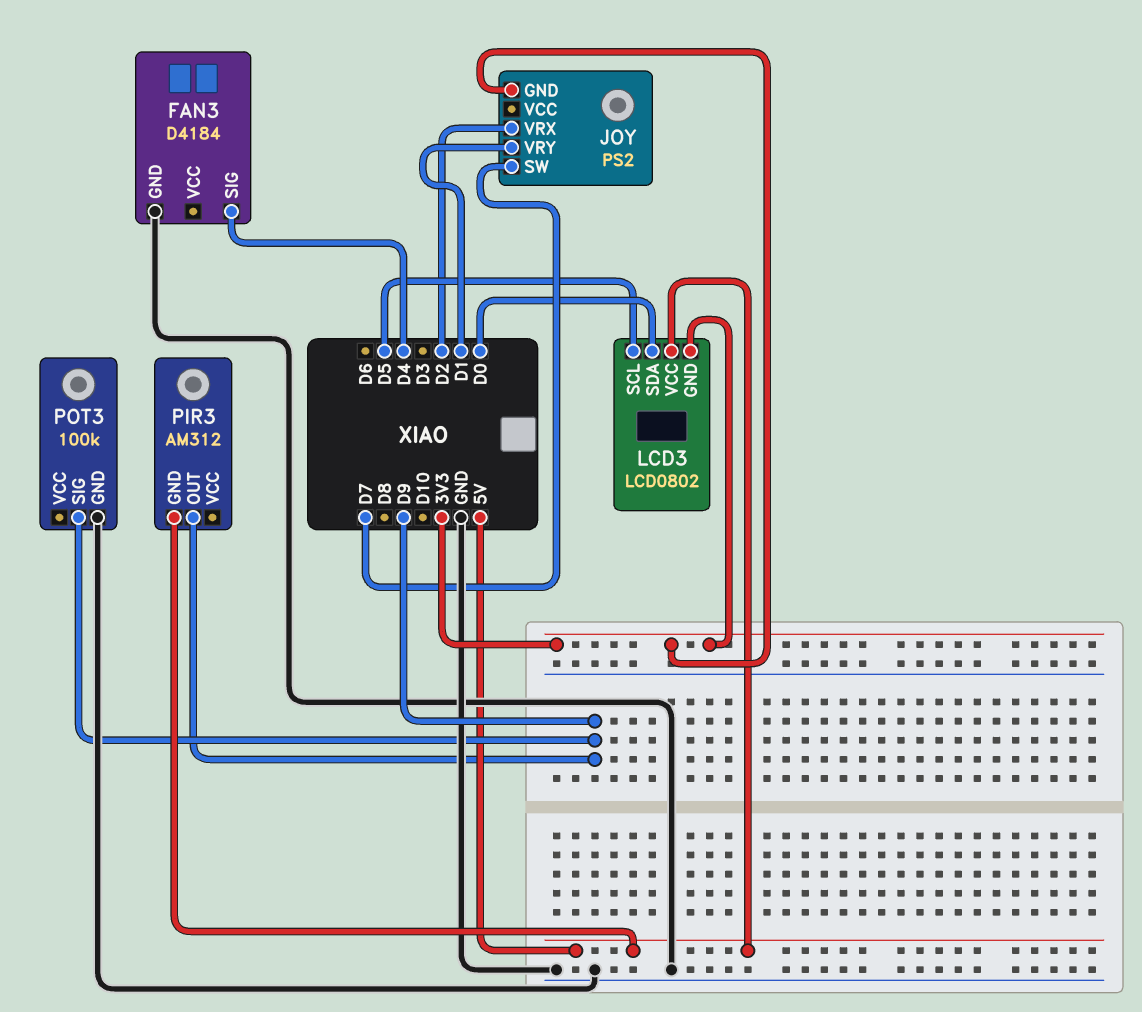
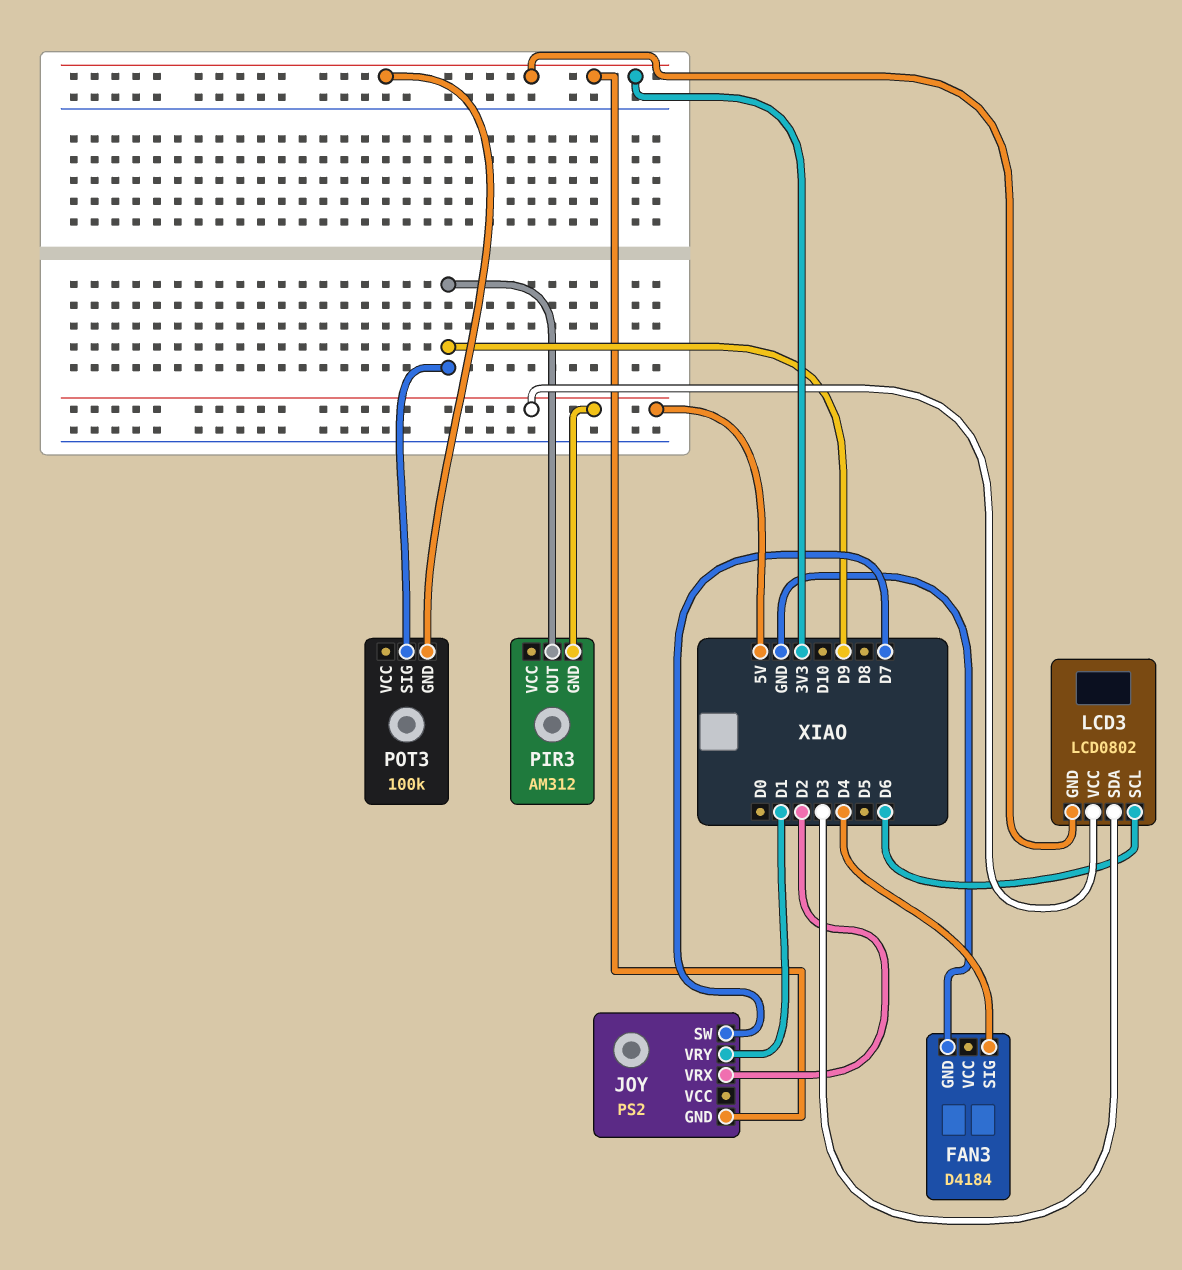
LCD3 pin SCL: D5 -> D6
LCD3 pin SDA: D0 -> D3
POT3 pin GND: GND -> 3V3

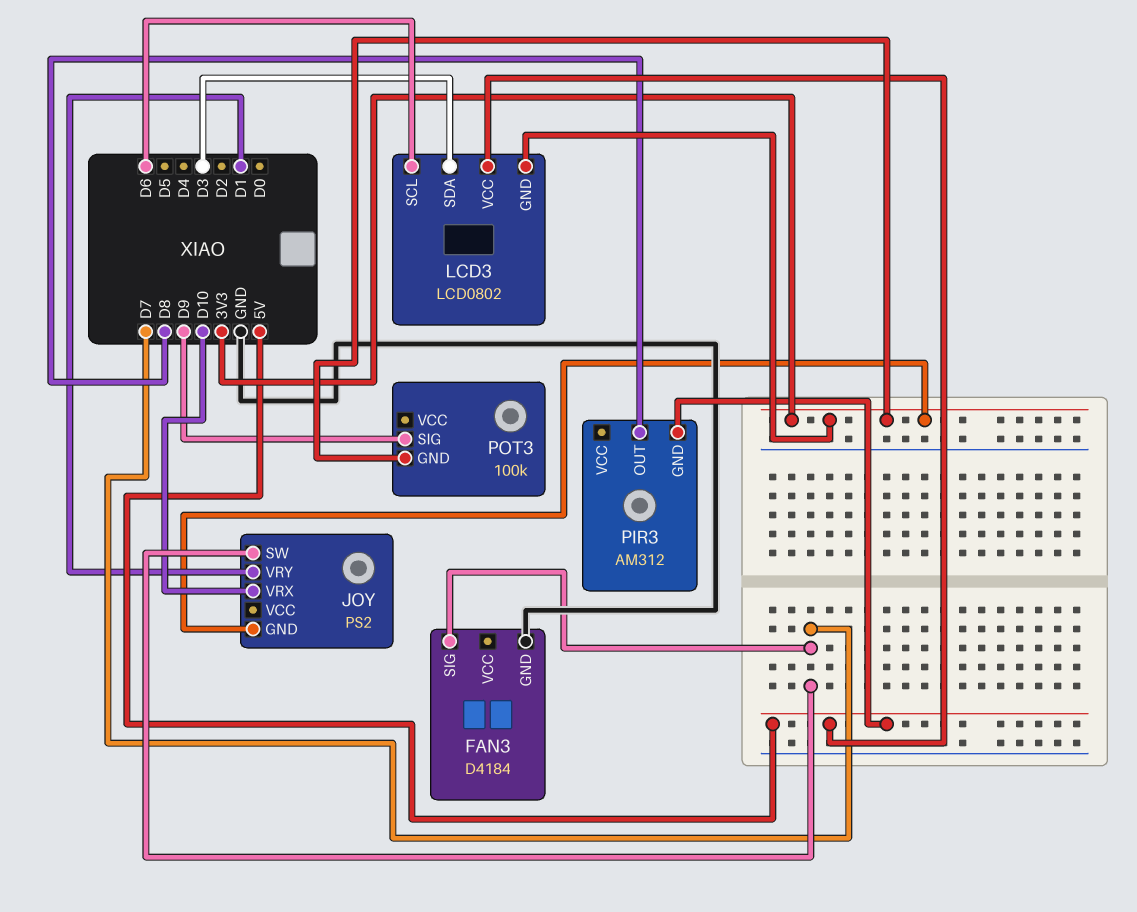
FAN3 pin SIG: D4 -> D7
JOY pin VRX: D2 -> D10
PIR3 pin OUT: D9 -> D8

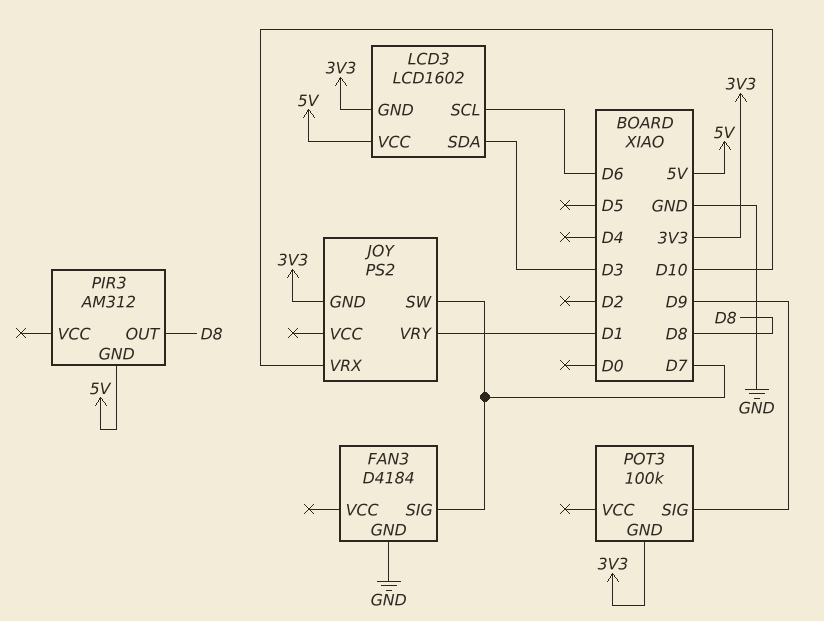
LCD3: LCD0802 -> LCD1602

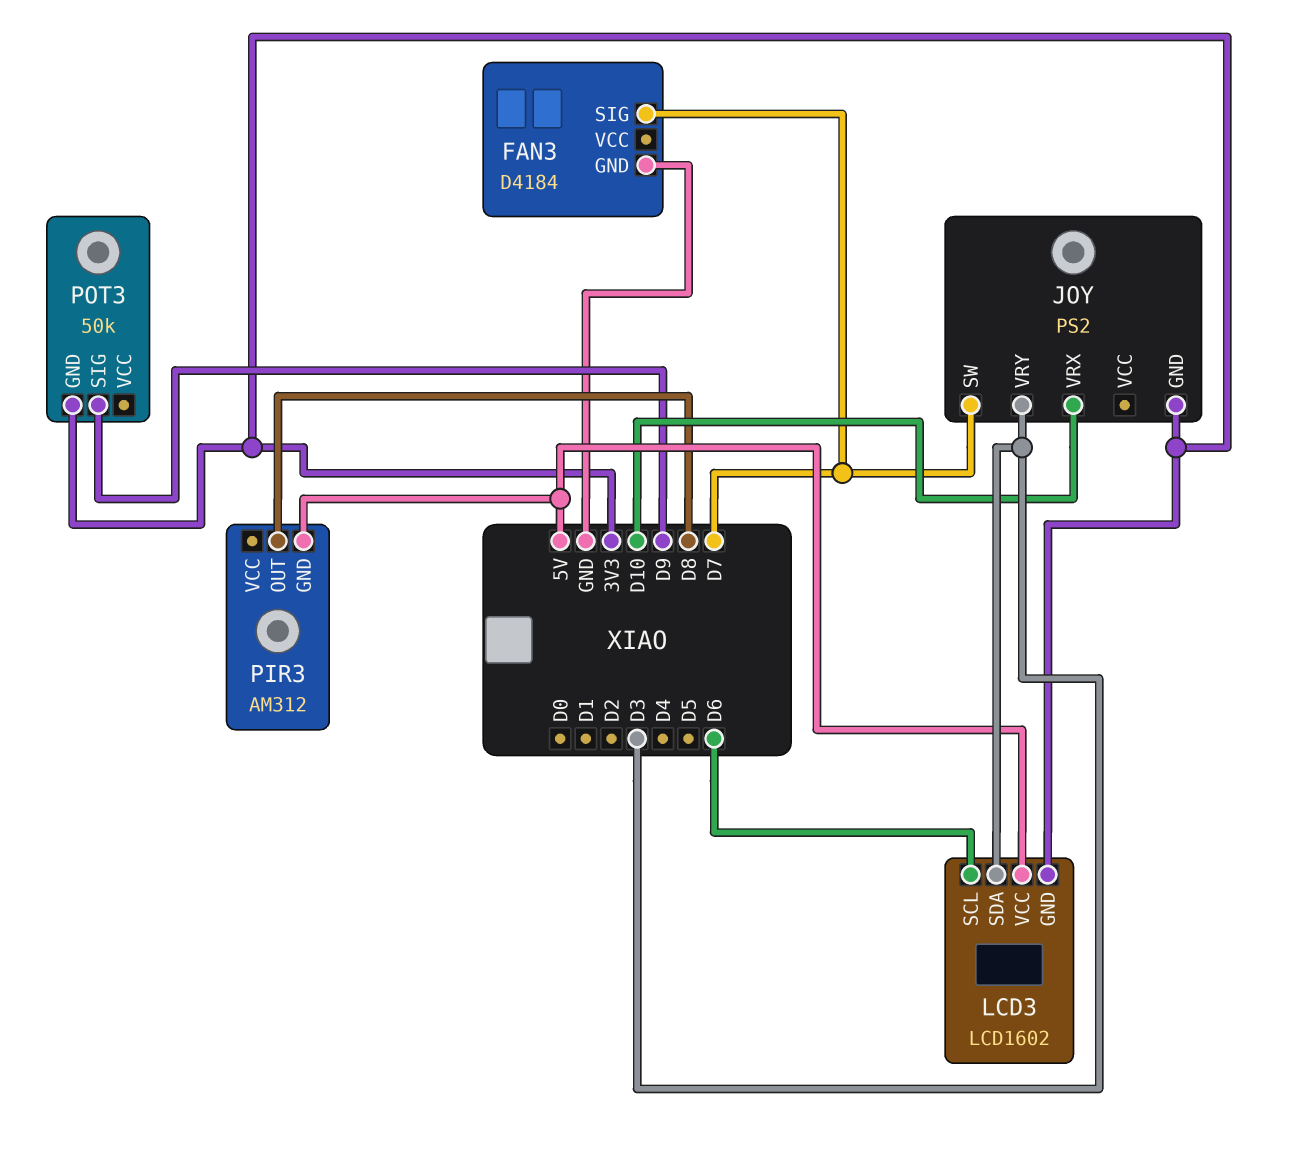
JOY pin VRY: D1 -> D3
POT3: 100k -> 50k

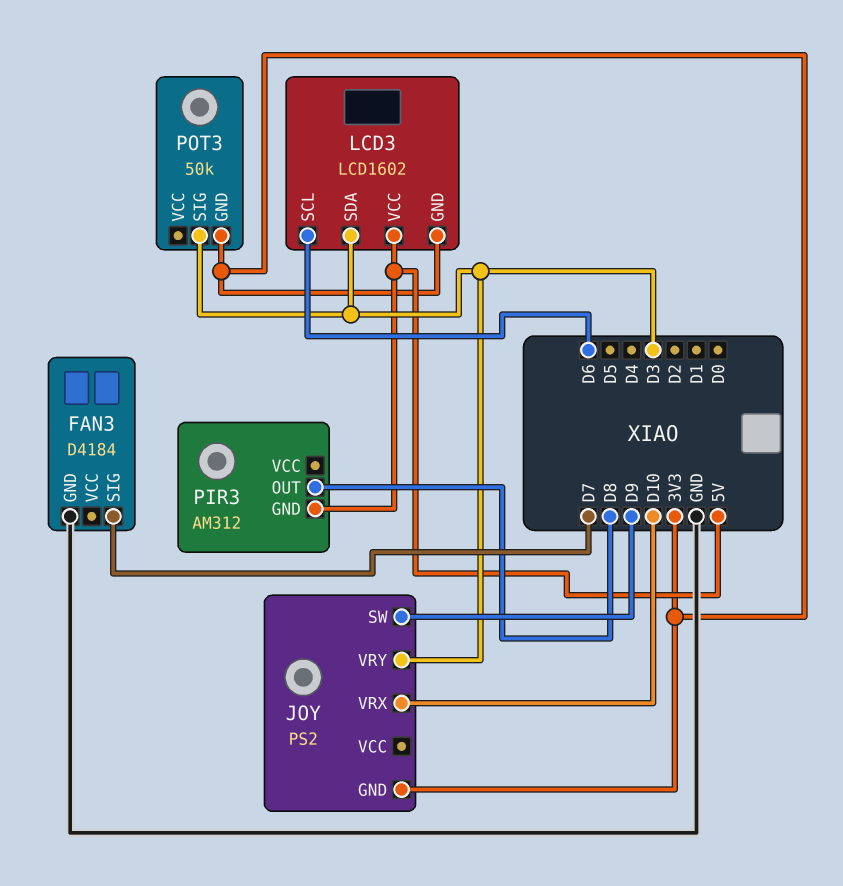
JOY pin SW: D7 -> D9
POT3 pin SIG: D9 -> D3

